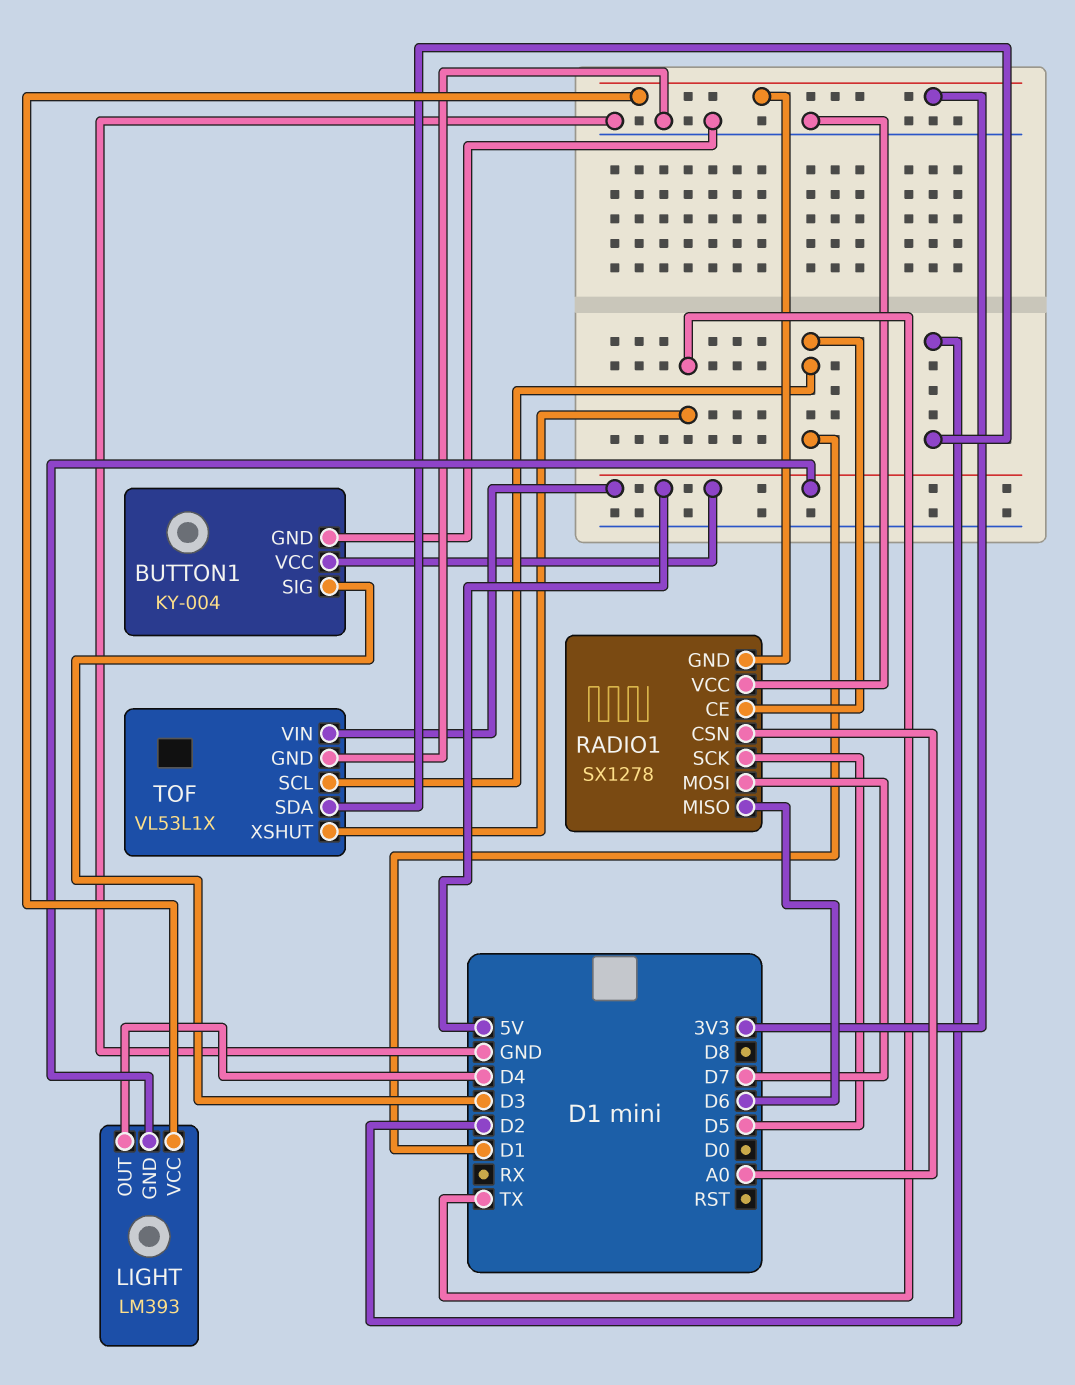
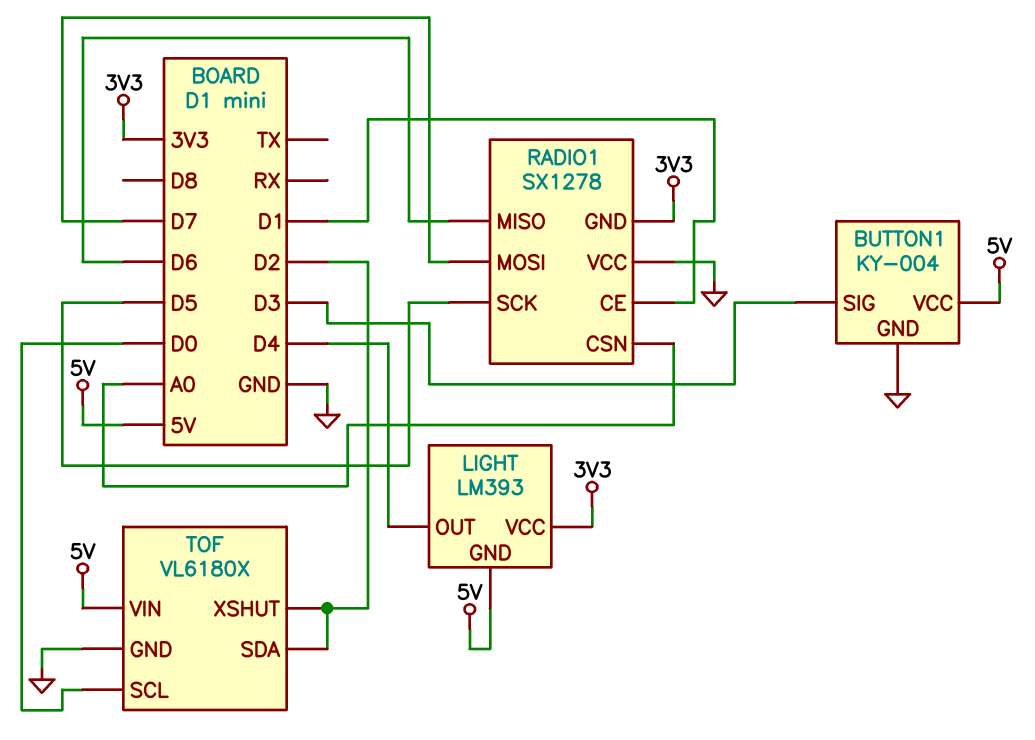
TOF: VL53L1X -> VL6180X
TOF pin SCL: D1 -> D0
TOF pin XSHUT: TX -> D2

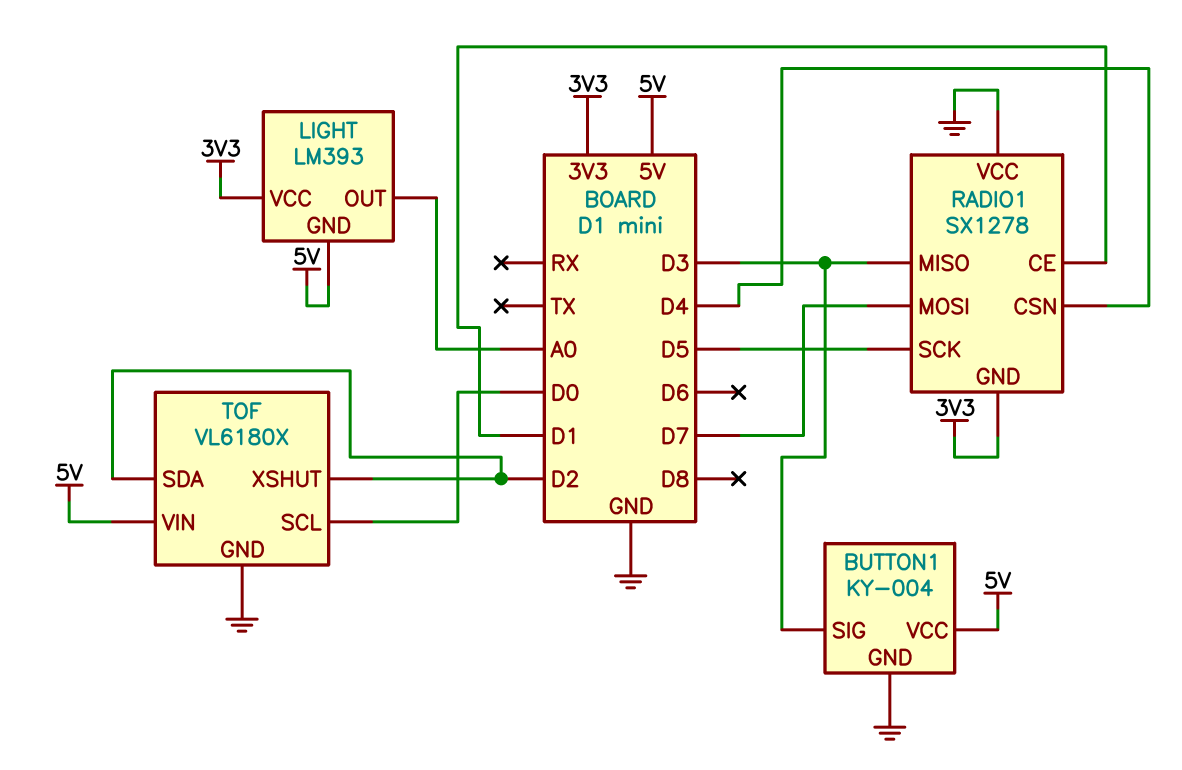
LIGHT pin OUT: D4 -> A0
RADIO1 pin CSN: A0 -> D4
RADIO1 pin MISO: D6 -> D3

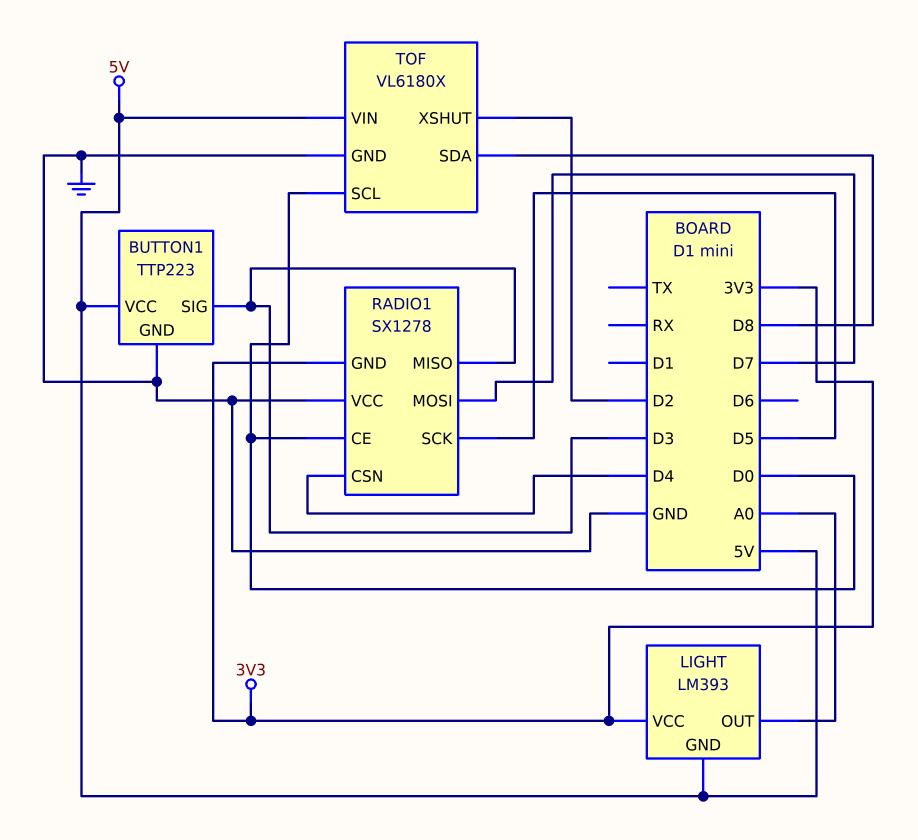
BUTTON1: KY-004 -> TTP223
RADIO1 pin CE: D1 -> D0
TOF pin SDA: D2 -> D8

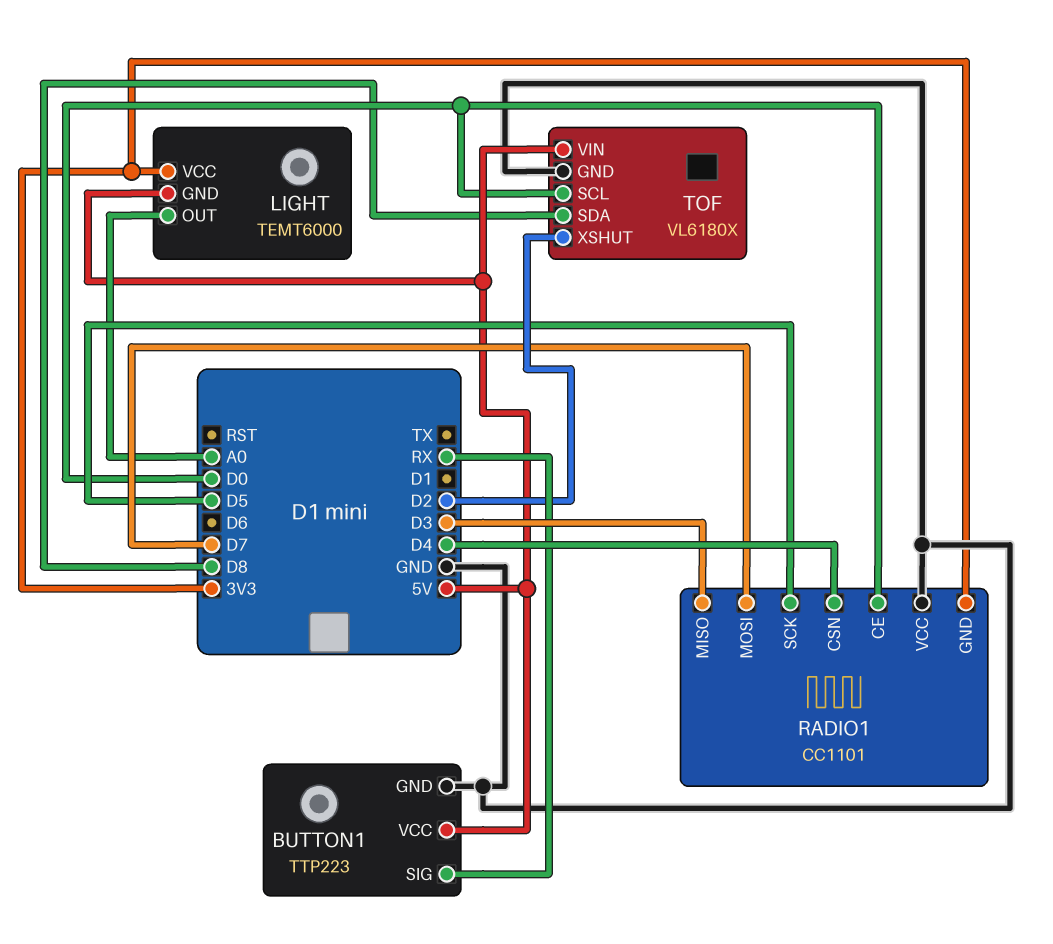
BUTTON1 pin SIG: D3 -> RX
LIGHT: LM393 -> TEMT6000
RADIO1: SX1278 -> CC1101

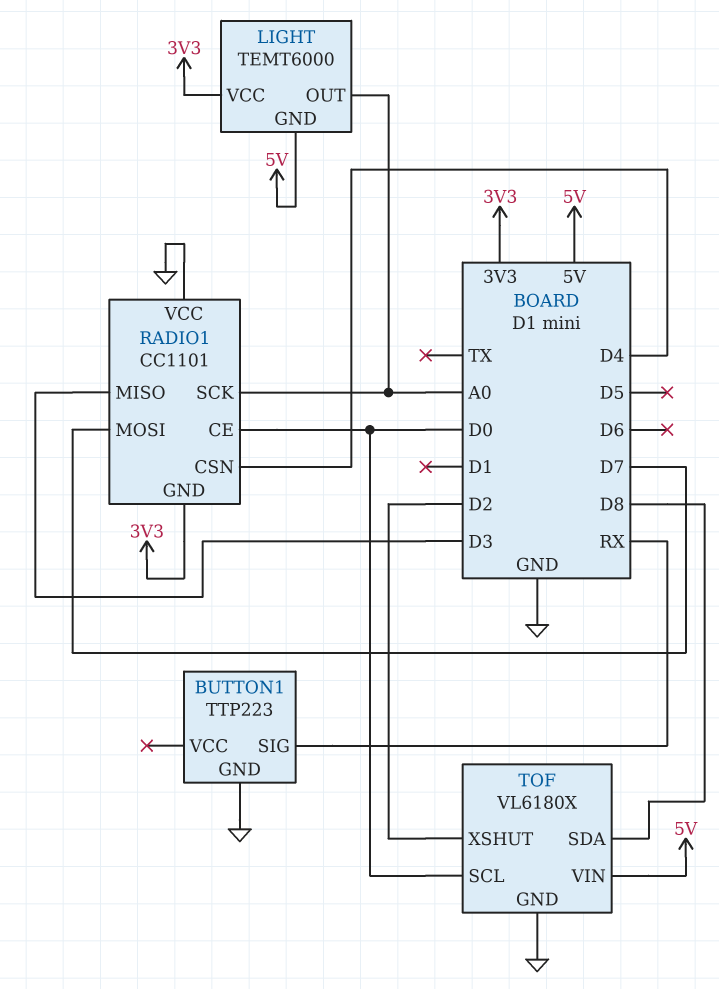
BUTTON1 pin VCC: 5V -> none
RADIO1 pin SCK: D5 -> A0

